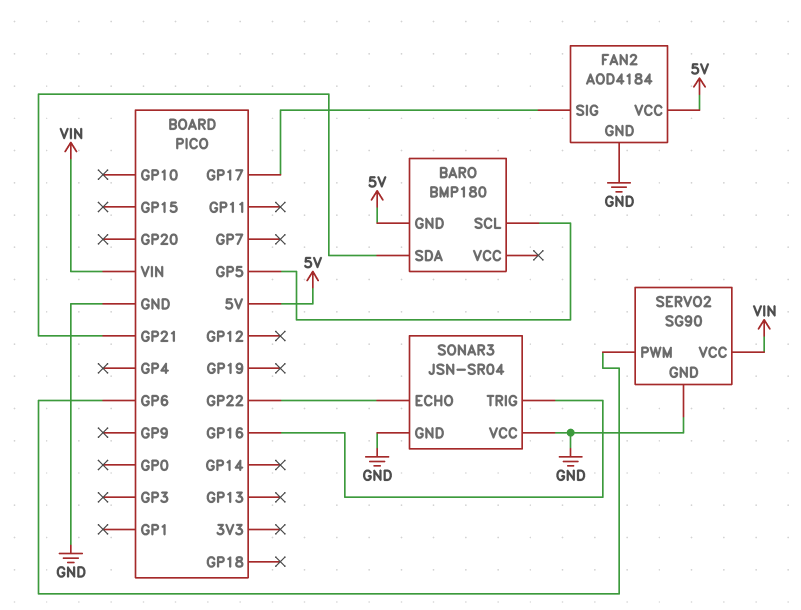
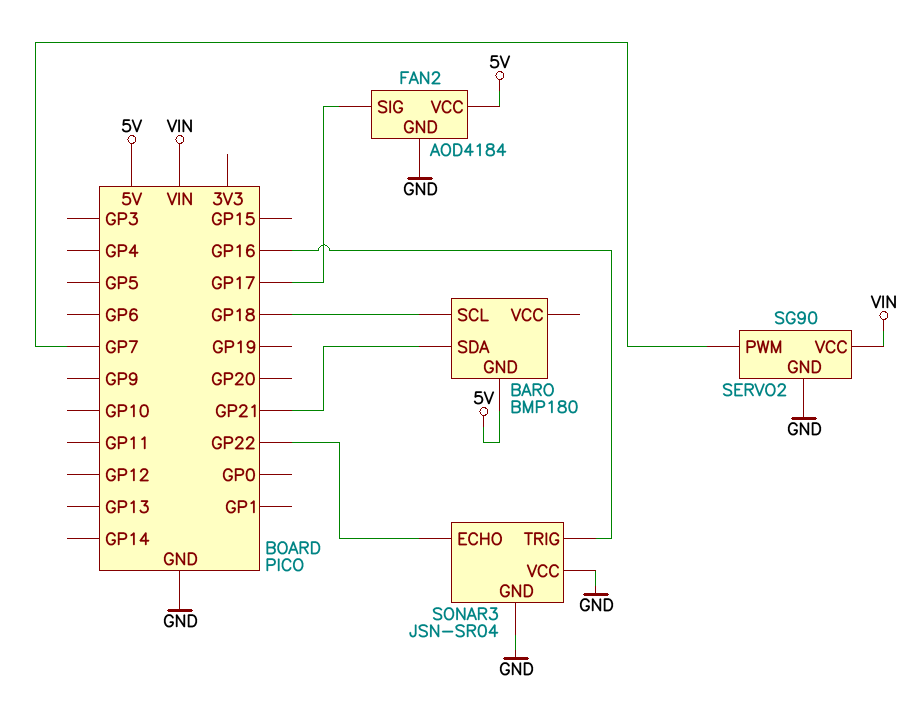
BARO pin SCL: GP5 -> GP18
SERVO2 pin PWM: GP6 -> GP7

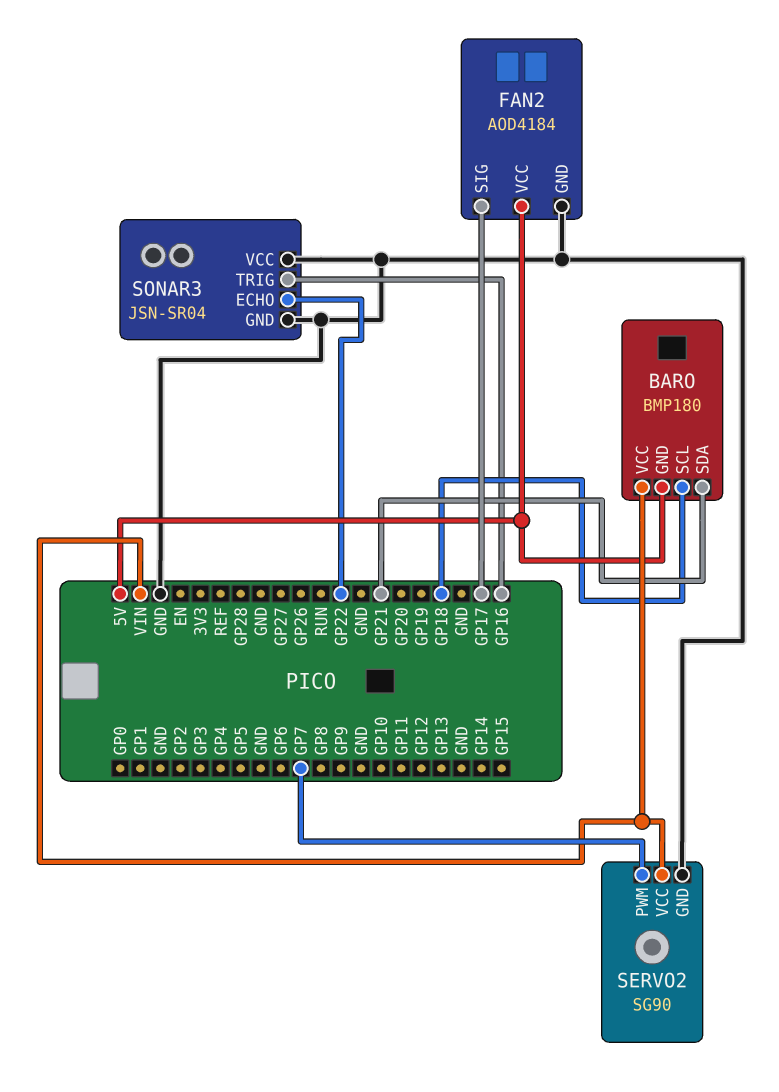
BARO pin VCC: none -> VIN

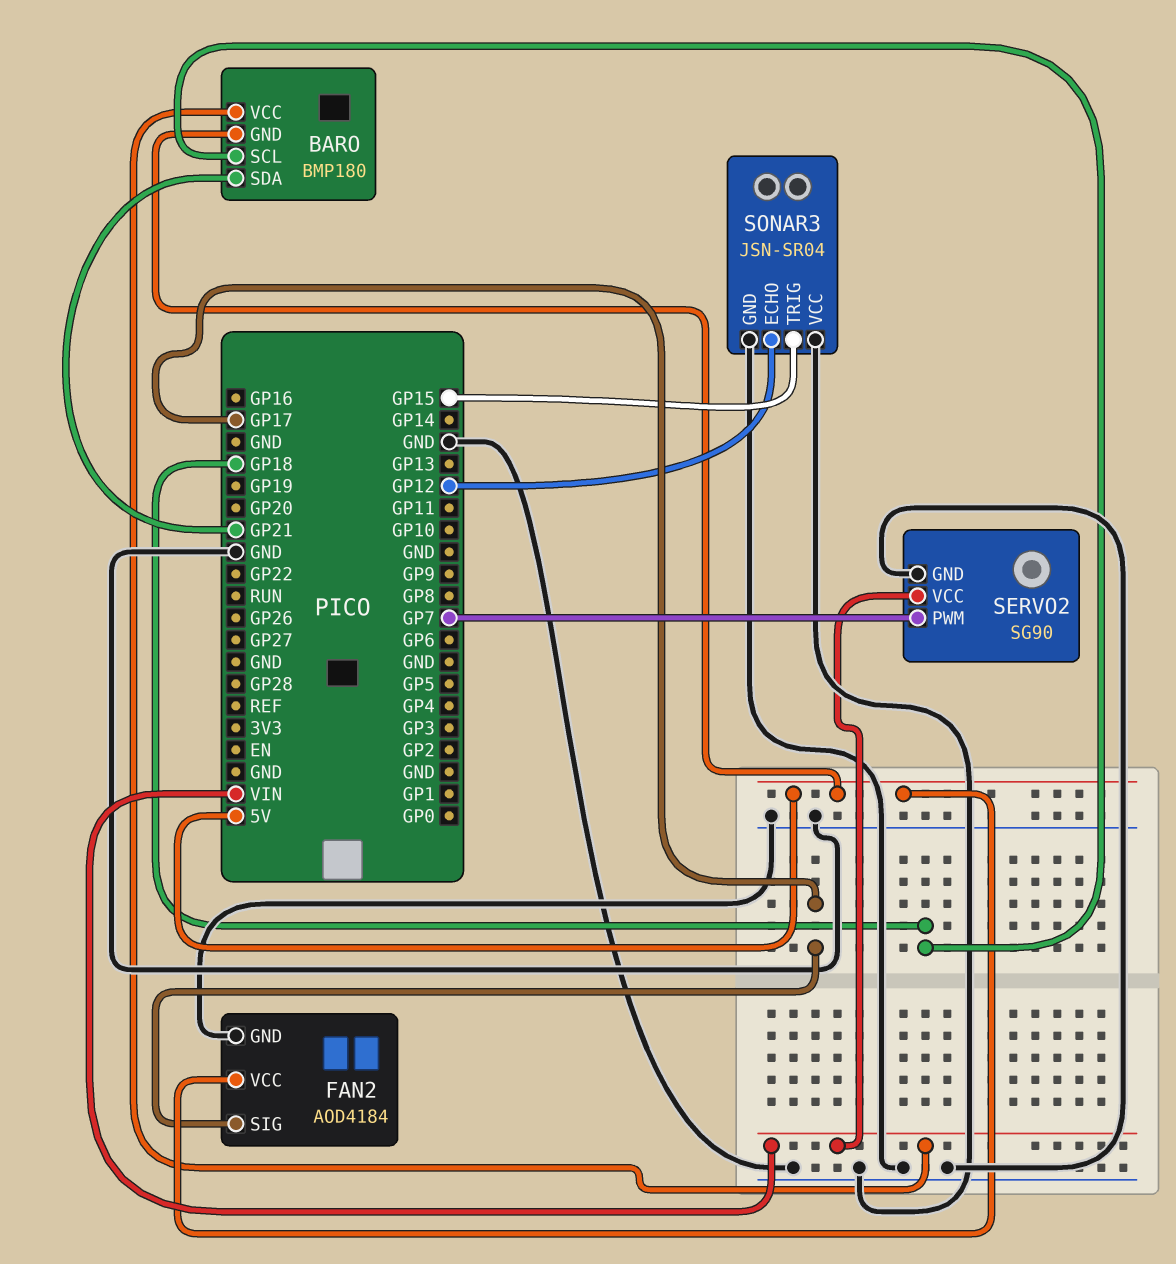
SONAR3 pin ECHO: GP22 -> GP12
SONAR3 pin TRIG: GP16 -> GP15

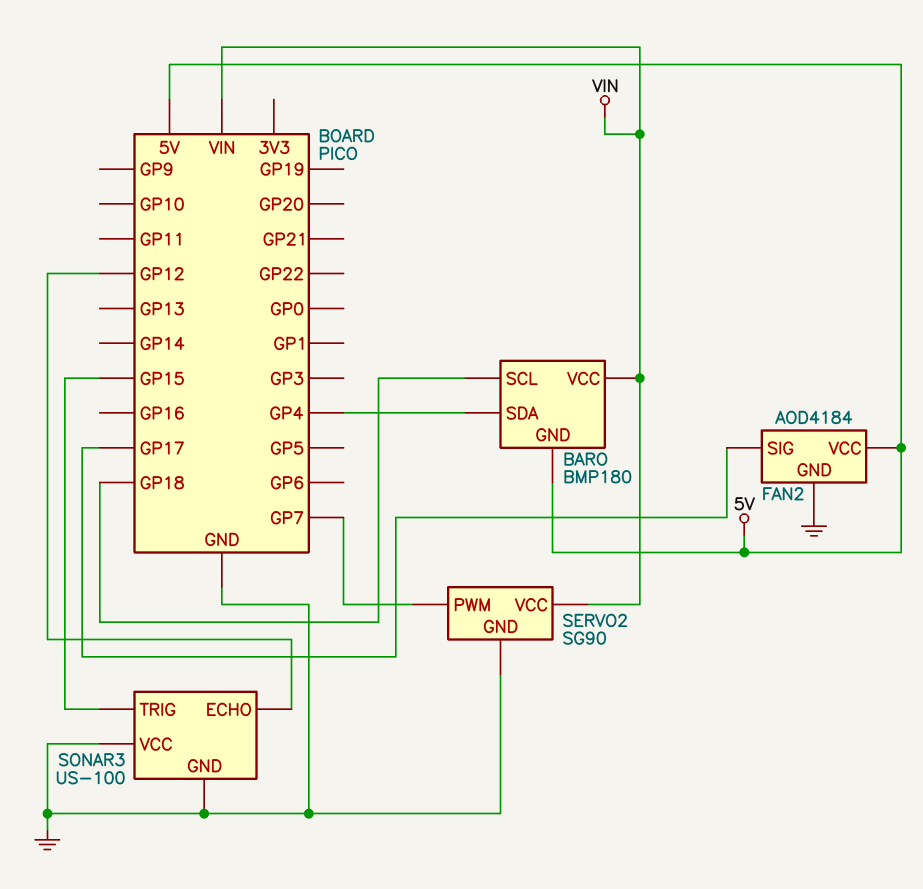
BARO pin SDA: GP21 -> GP4
SONAR3: JSN-SR04 -> US-100

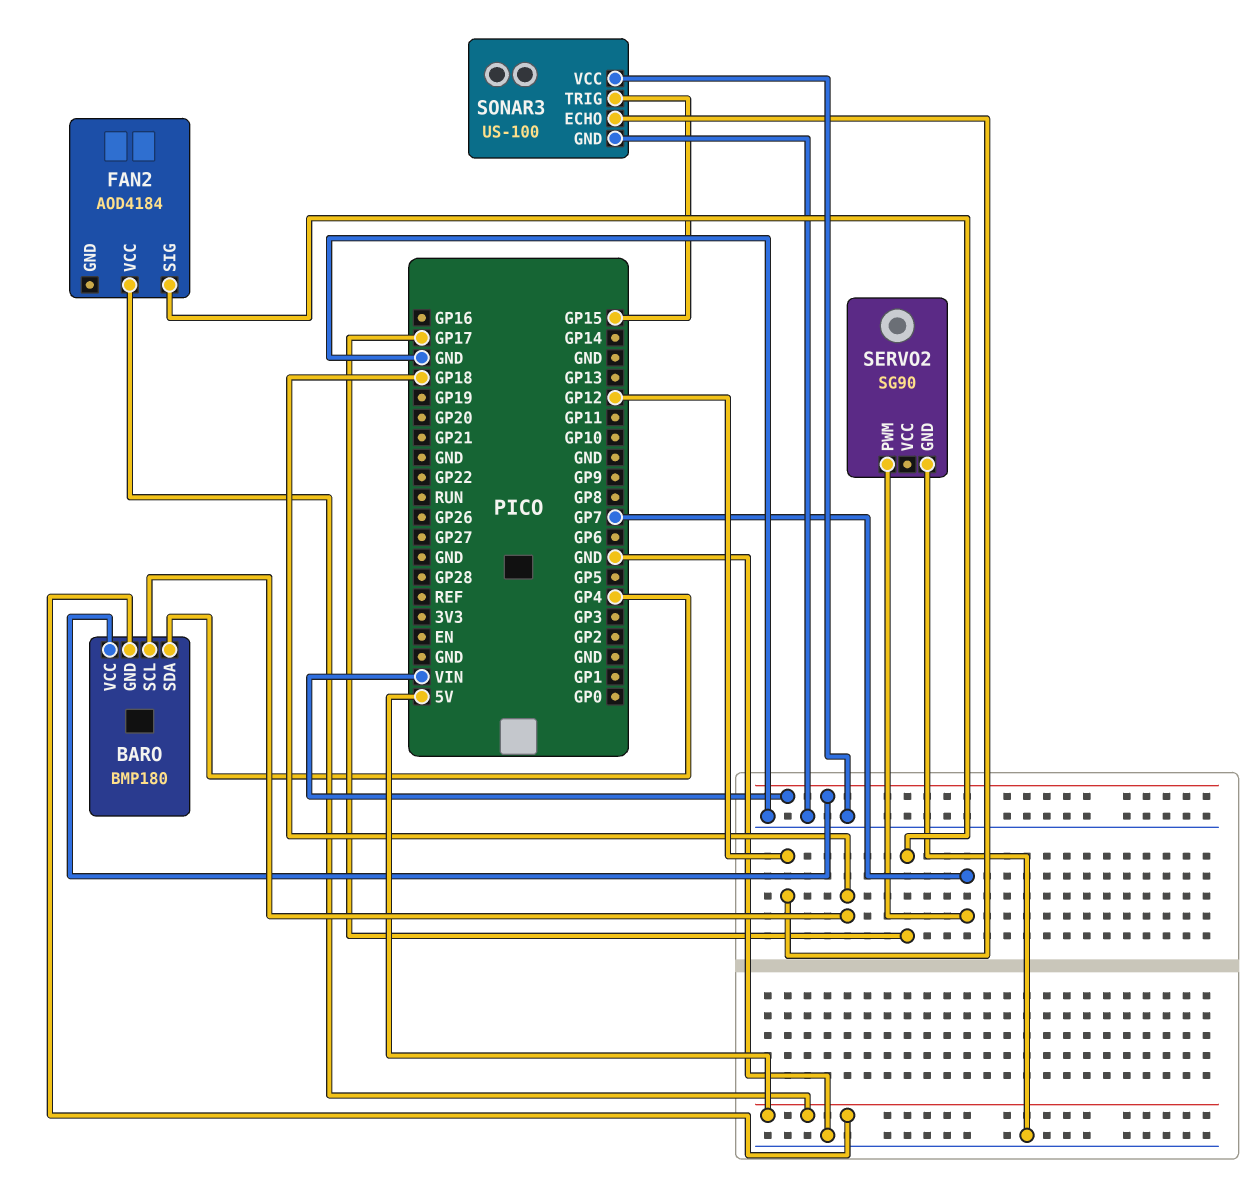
FAN2 pin GND: GND -> none
SERVO2 pin VCC: VIN -> none

